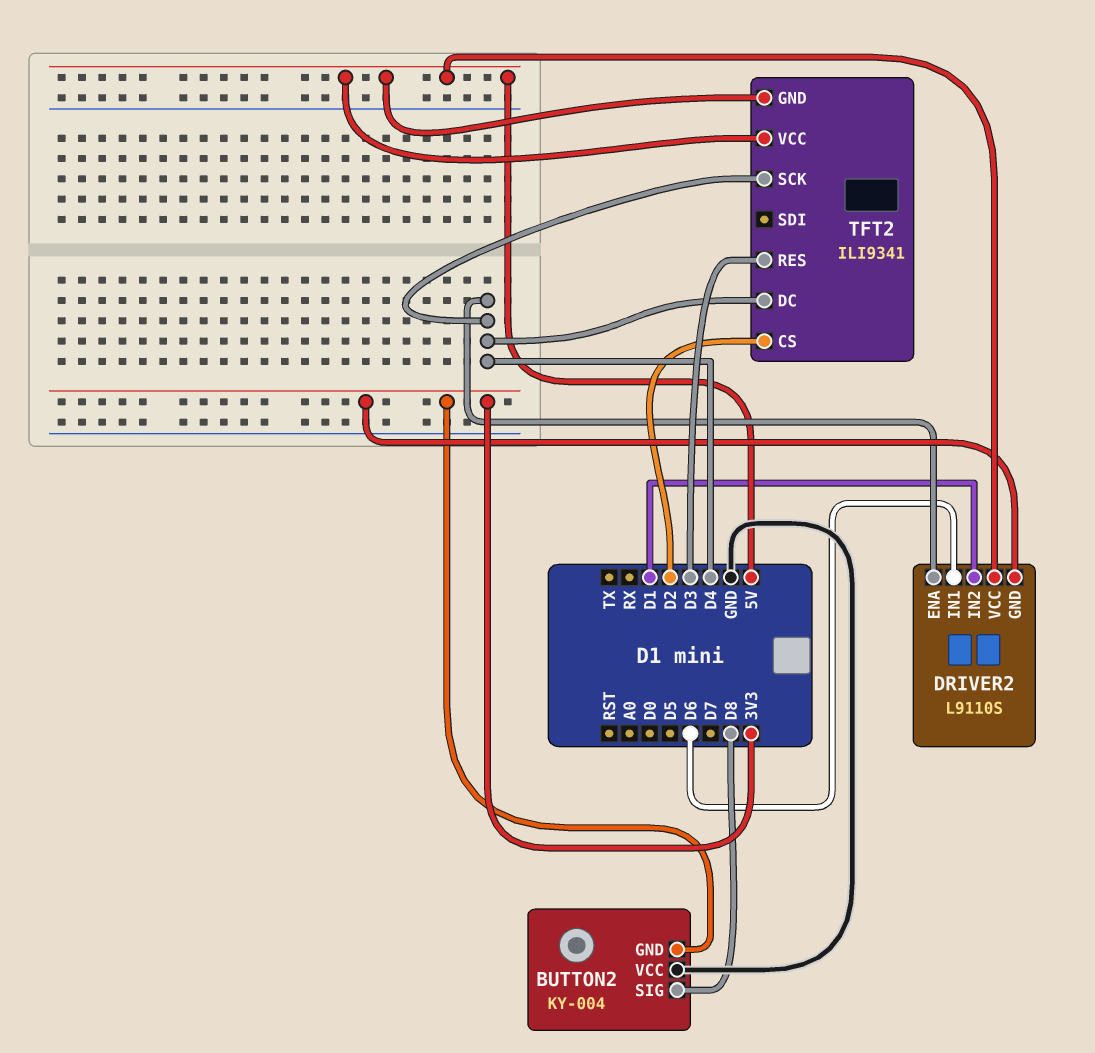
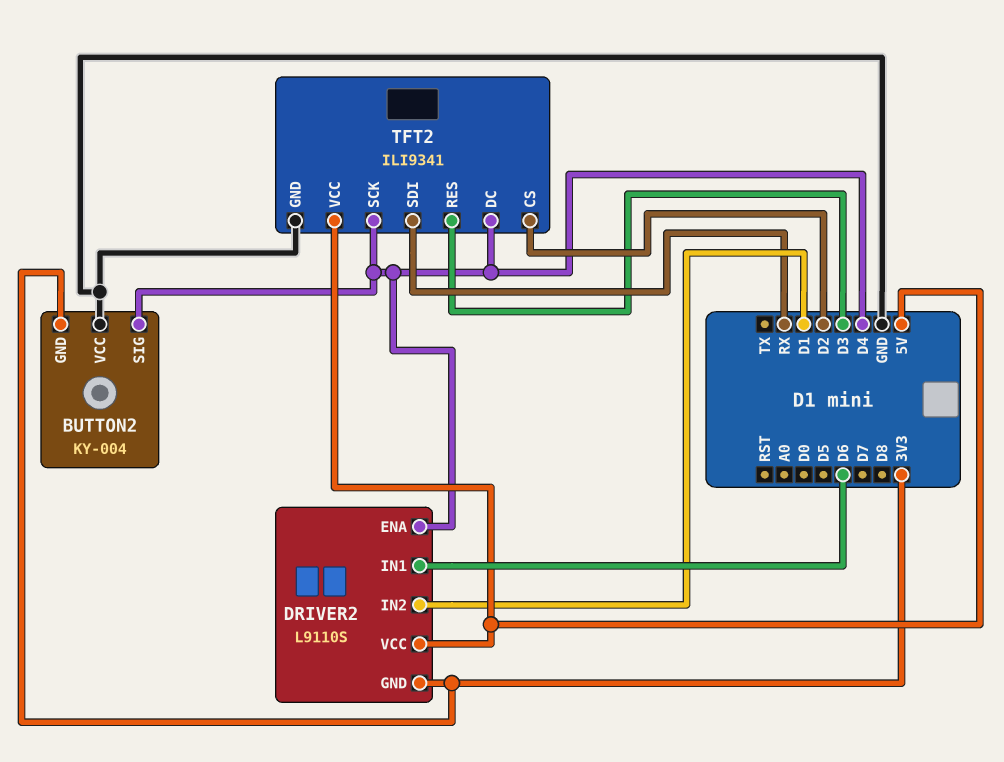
BUTTON2 pin SIG: D8 -> D4
TFT2 pin GND: 5V -> GND
TFT2 pin SDI: none -> RX

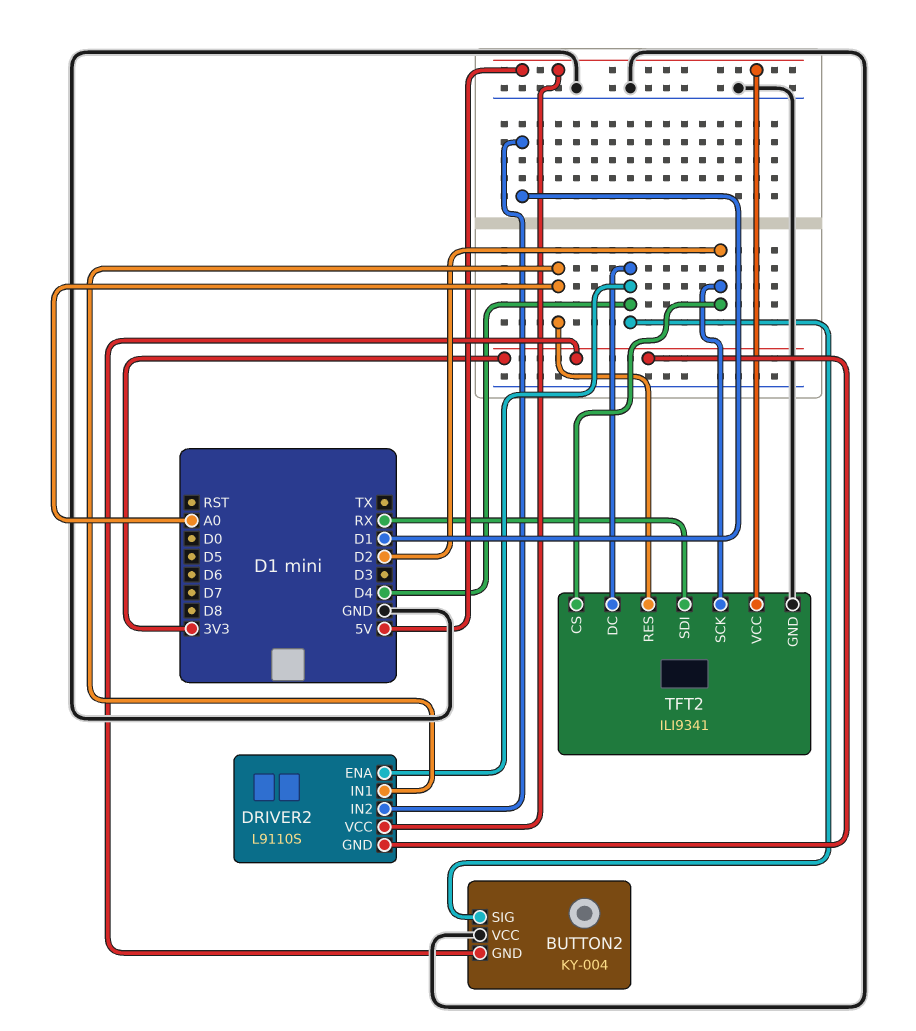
DRIVER2 pin IN1: D6 -> A0
TFT2 pin RES: D3 -> A0
TFT2 pin SCK: D4 -> D2

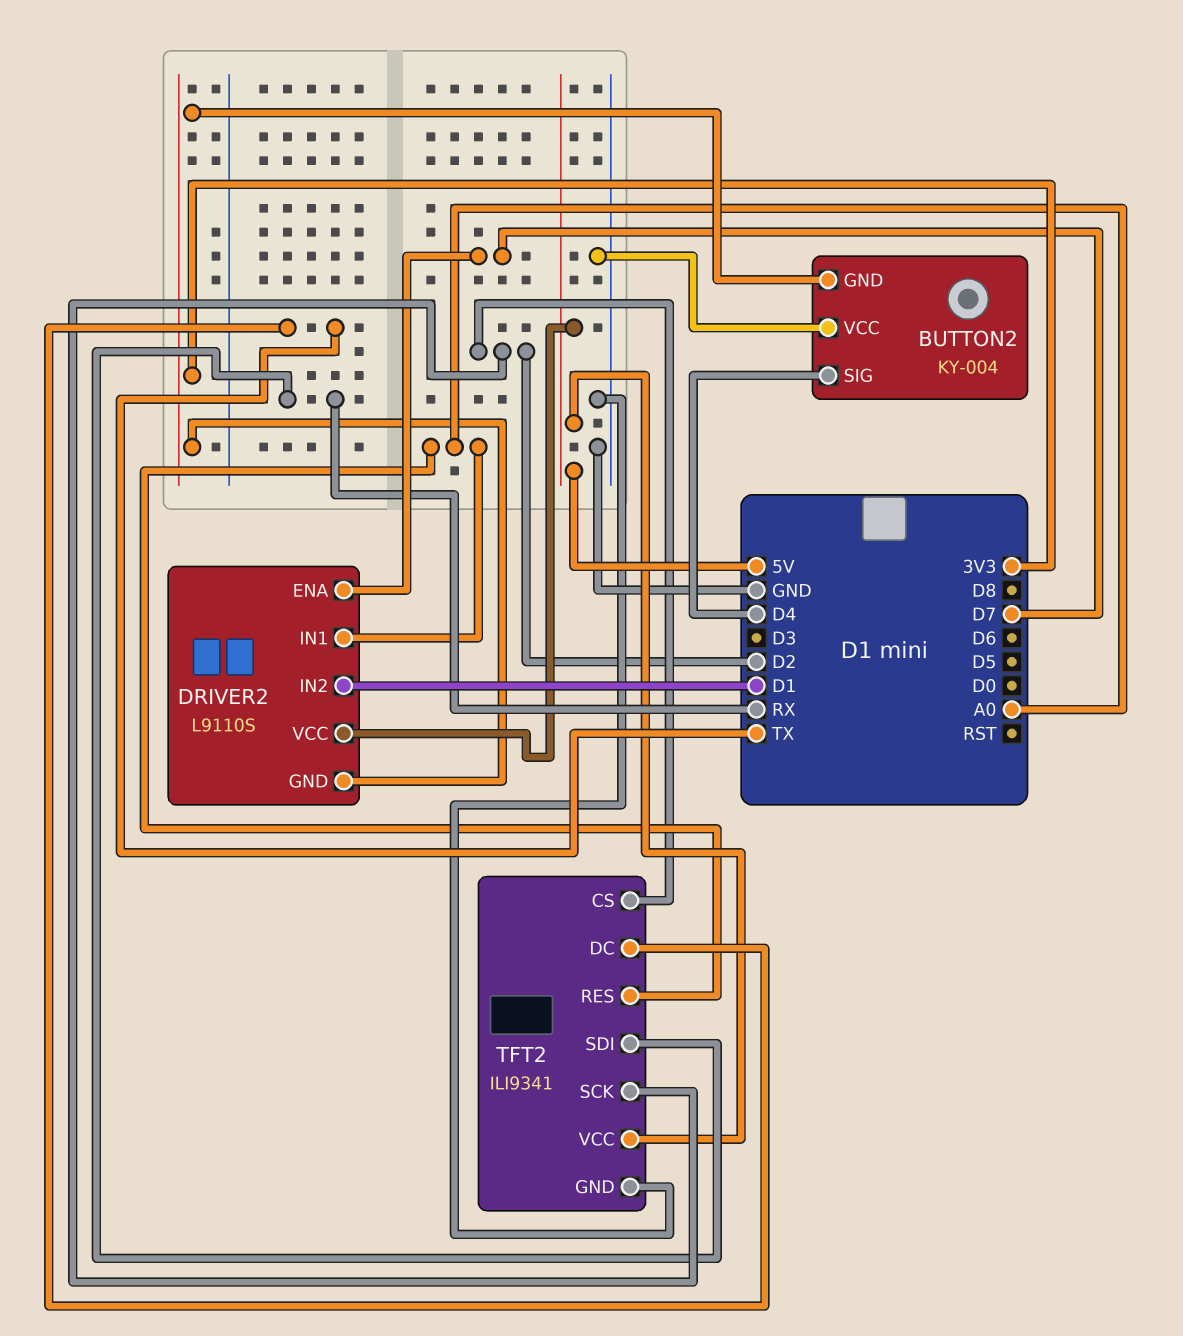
DRIVER2 pin ENA: D4 -> D7
TFT2 pin DC: D4 -> TX

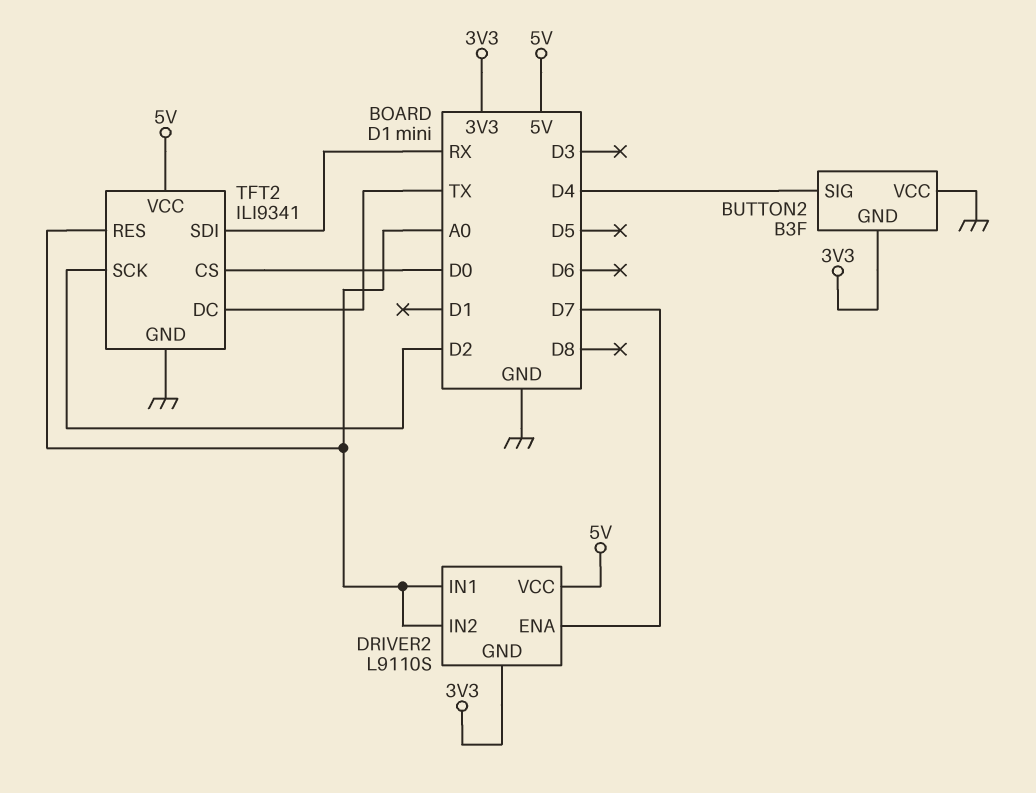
BUTTON2: KY-004 -> B3F
DRIVER2 pin IN2: D1 -> A0
TFT2 pin CS: D2 -> D0

